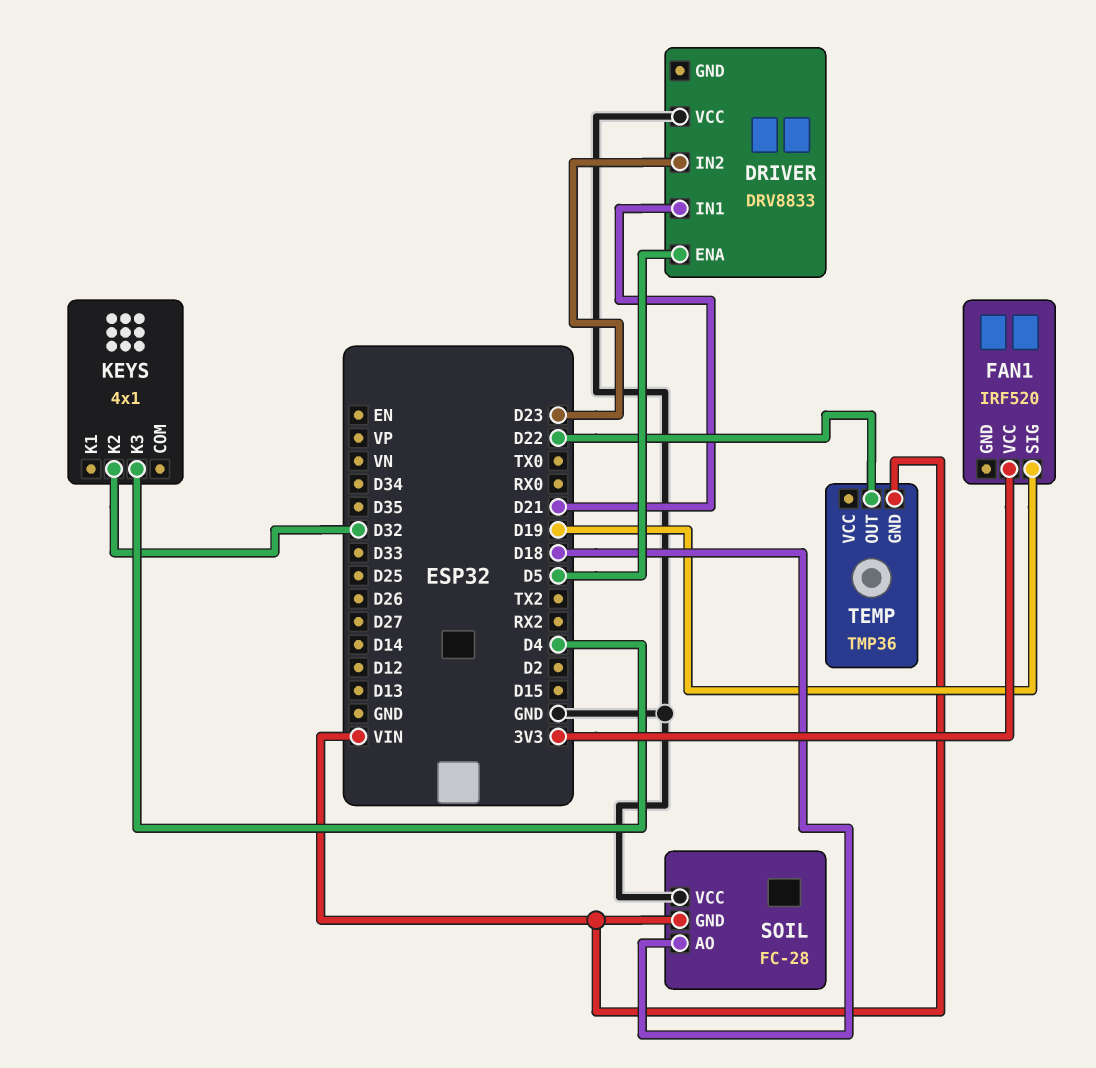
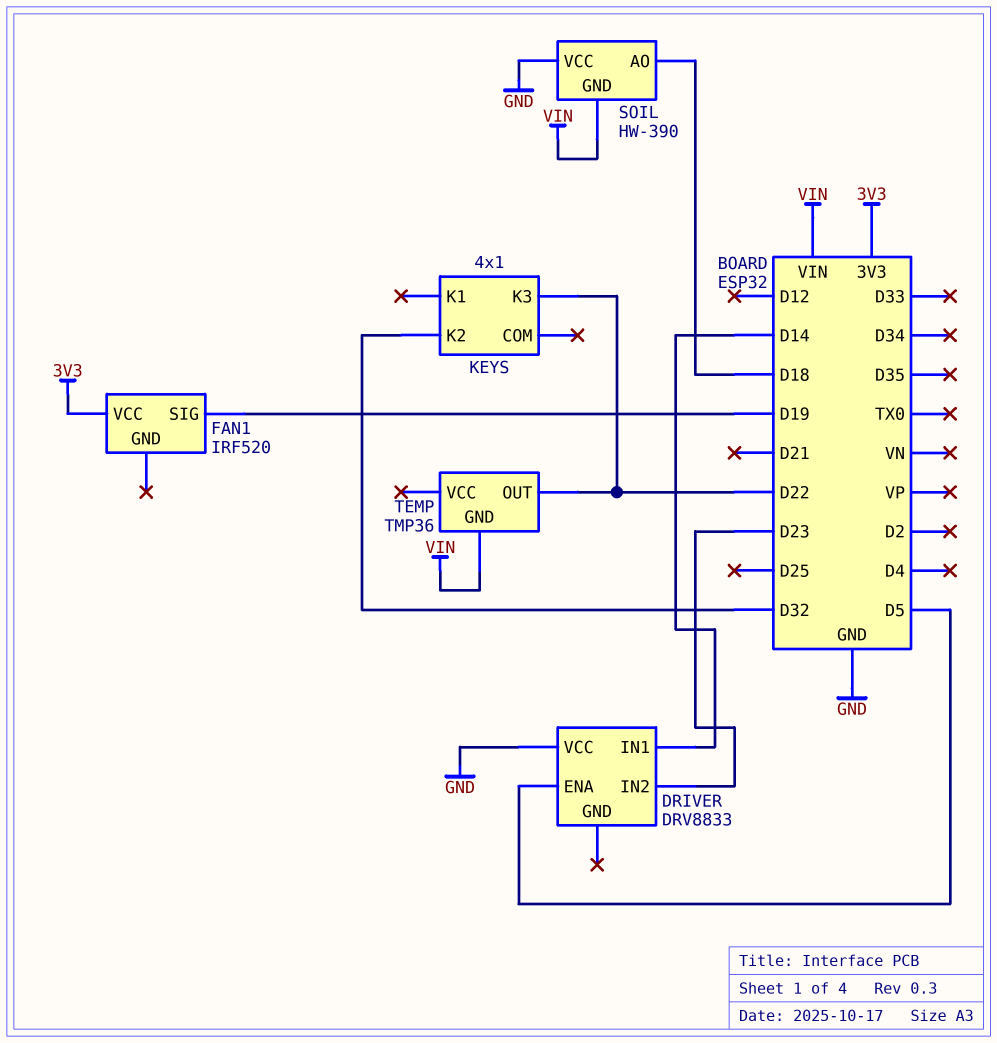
DRIVER pin IN1: D21 -> D14
KEYS pin K3: D4 -> D22
SOIL: FC-28 -> HW-390

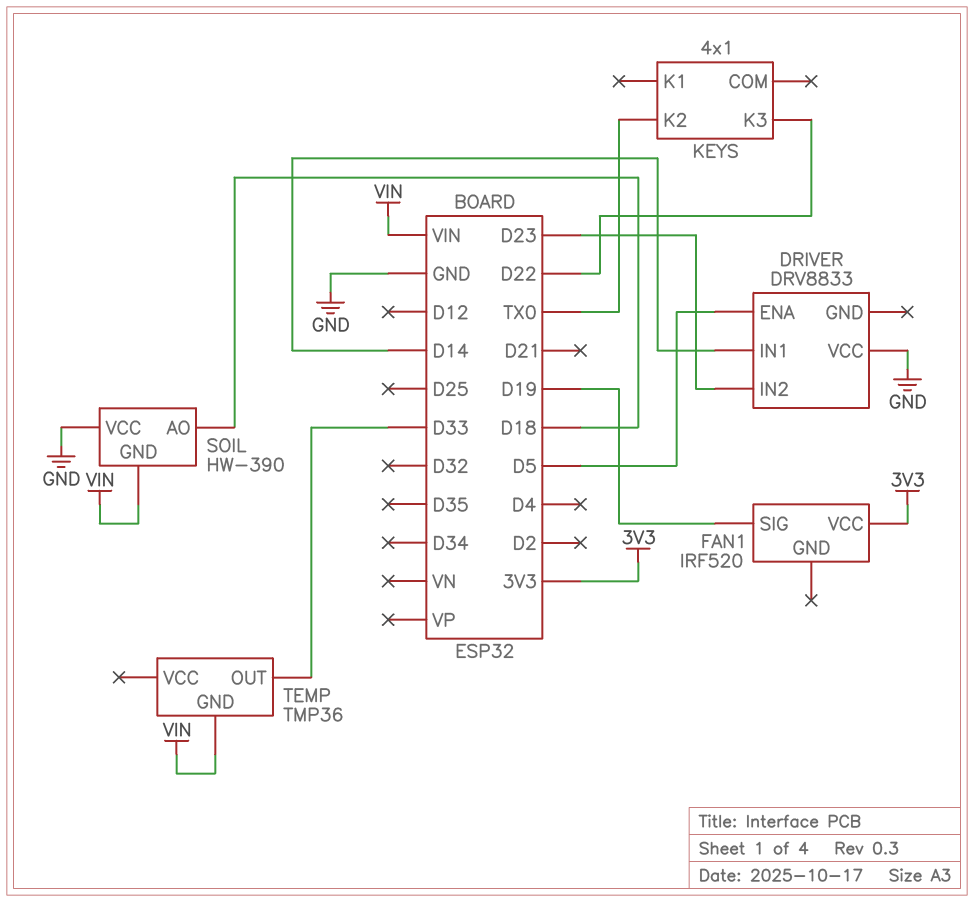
KEYS pin K2: D32 -> TX0
TEMP pin OUT: D22 -> D33

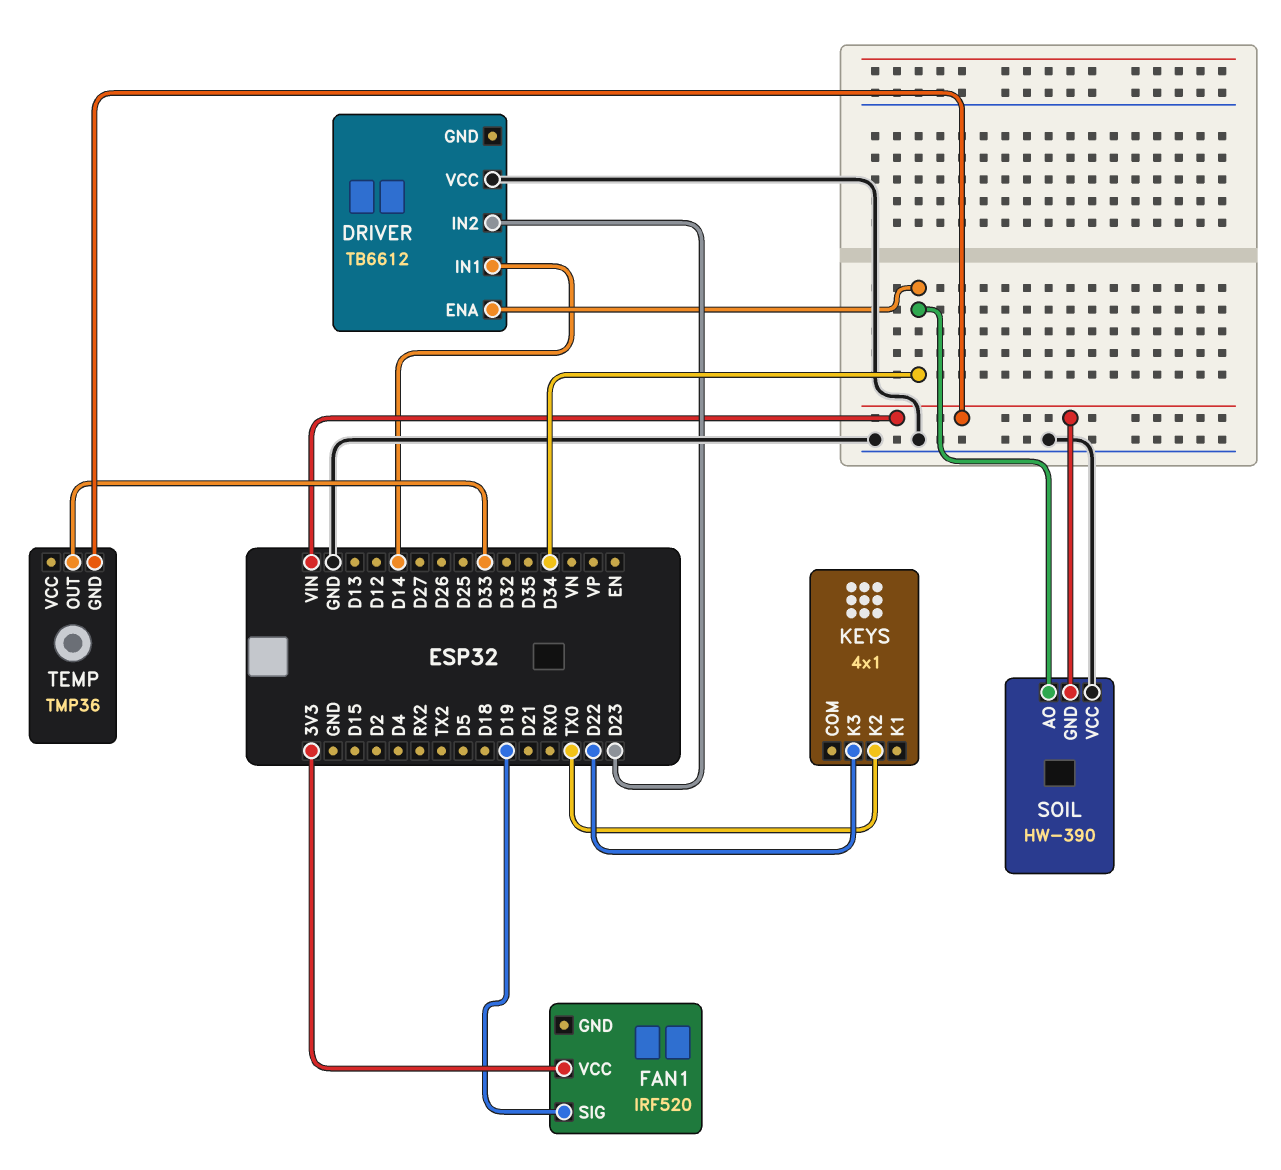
DRIVER: DRV8833 -> TB6612
DRIVER pin ENA: D5 -> D34
SOIL pin AO: D18 -> D34

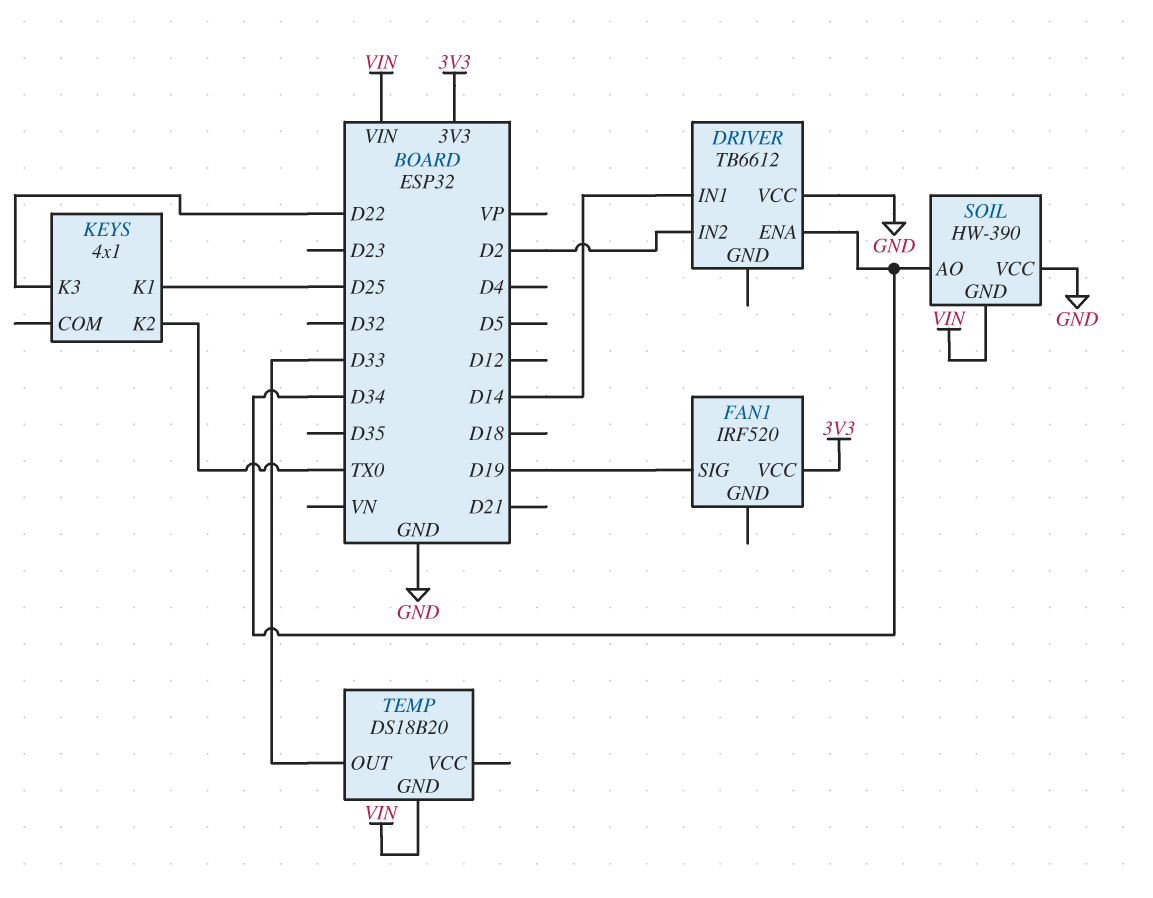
DRIVER pin IN2: D23 -> D2
KEYS pin K1: none -> D25
TEMP: TMP36 -> DS18B20

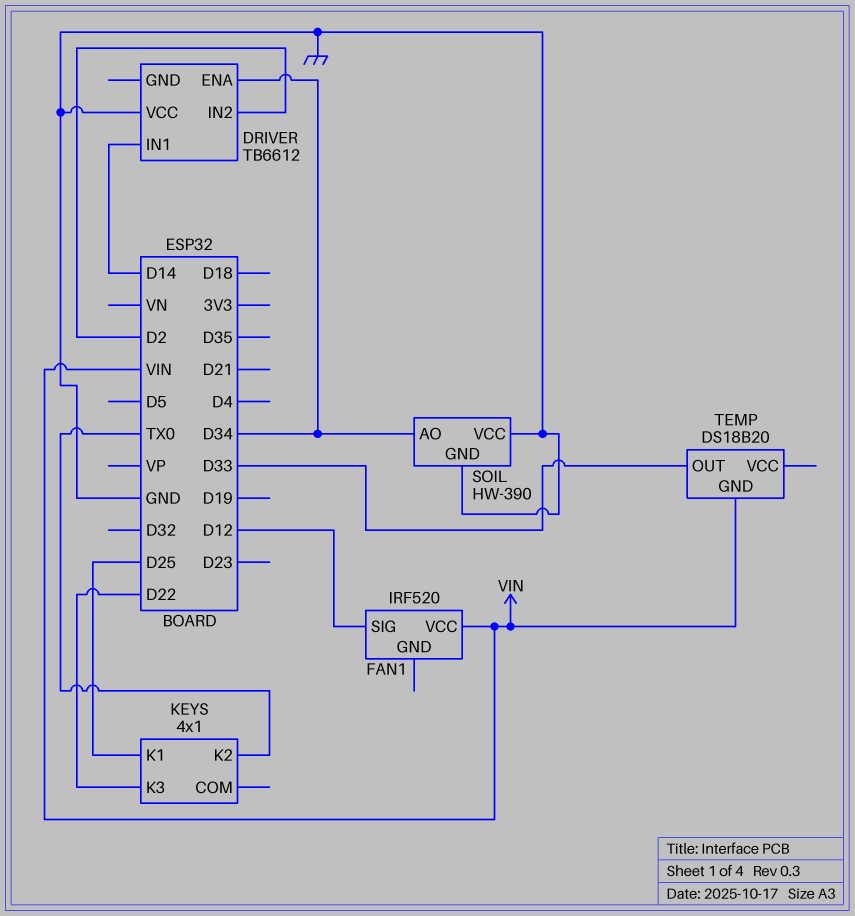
FAN1 pin SIG: D19 -> D12
FAN1 pin VCC: 3V3 -> VIN
SOIL pin GND: VIN -> GND

